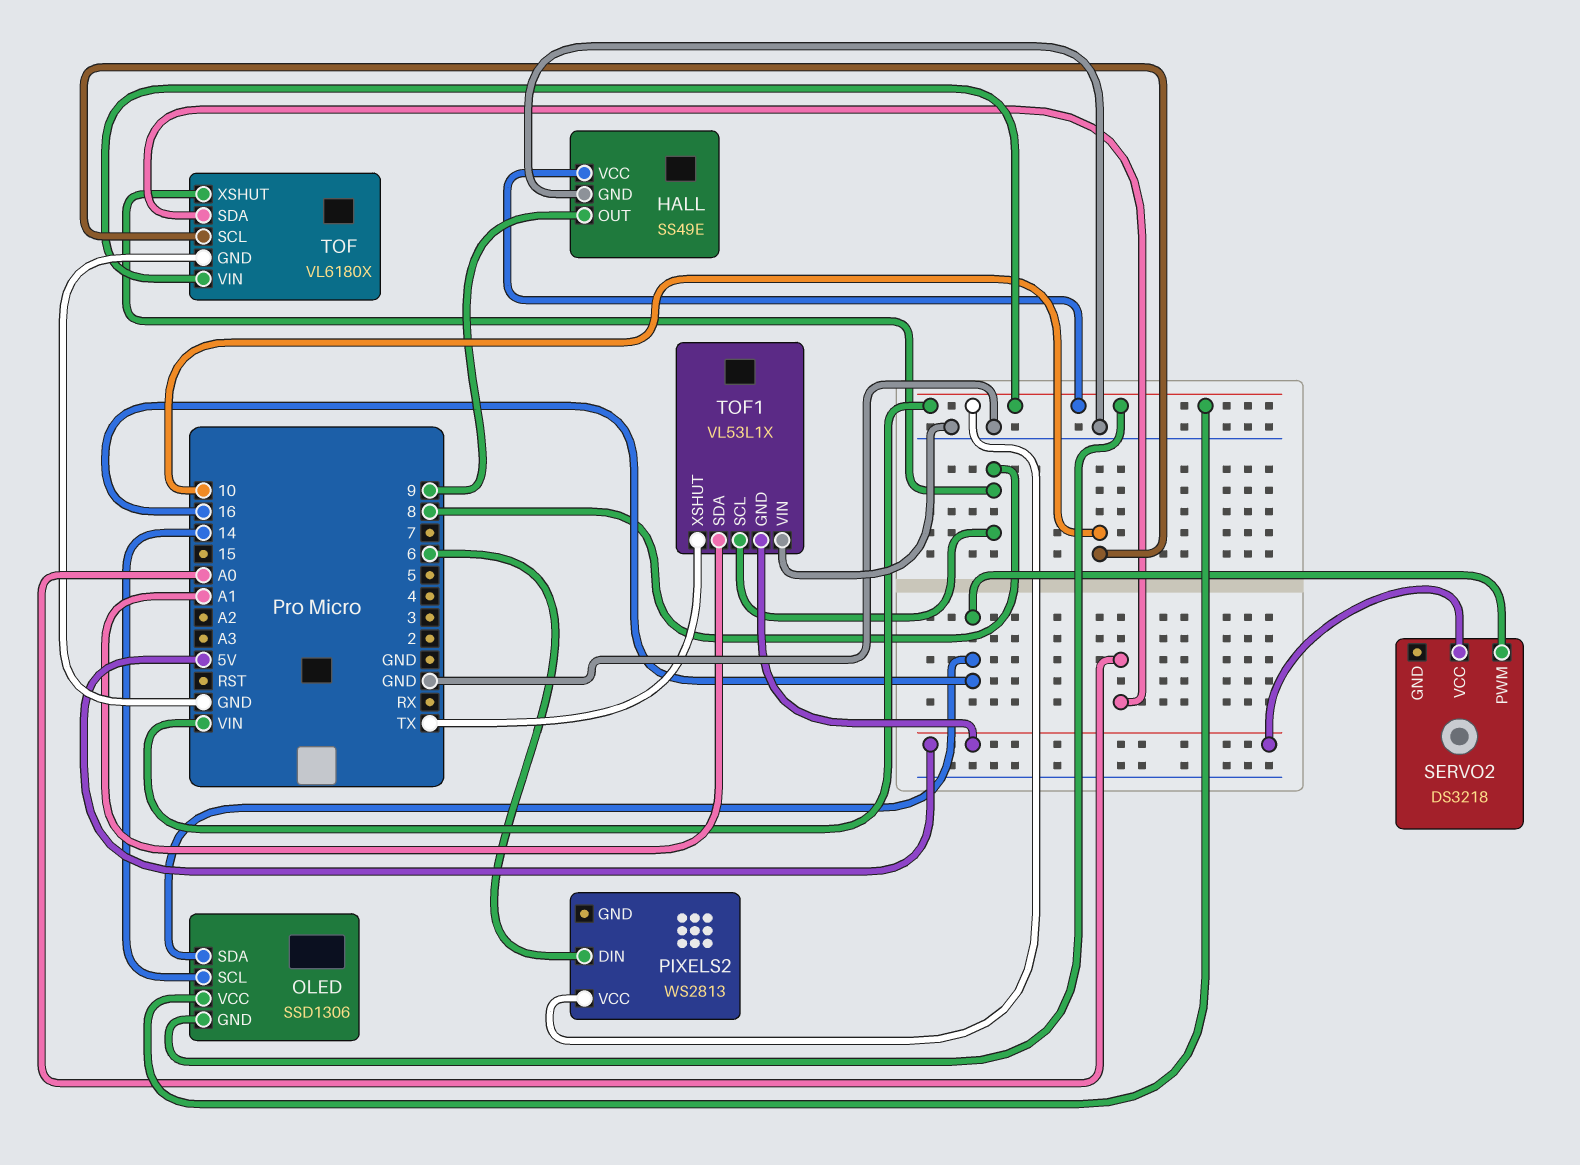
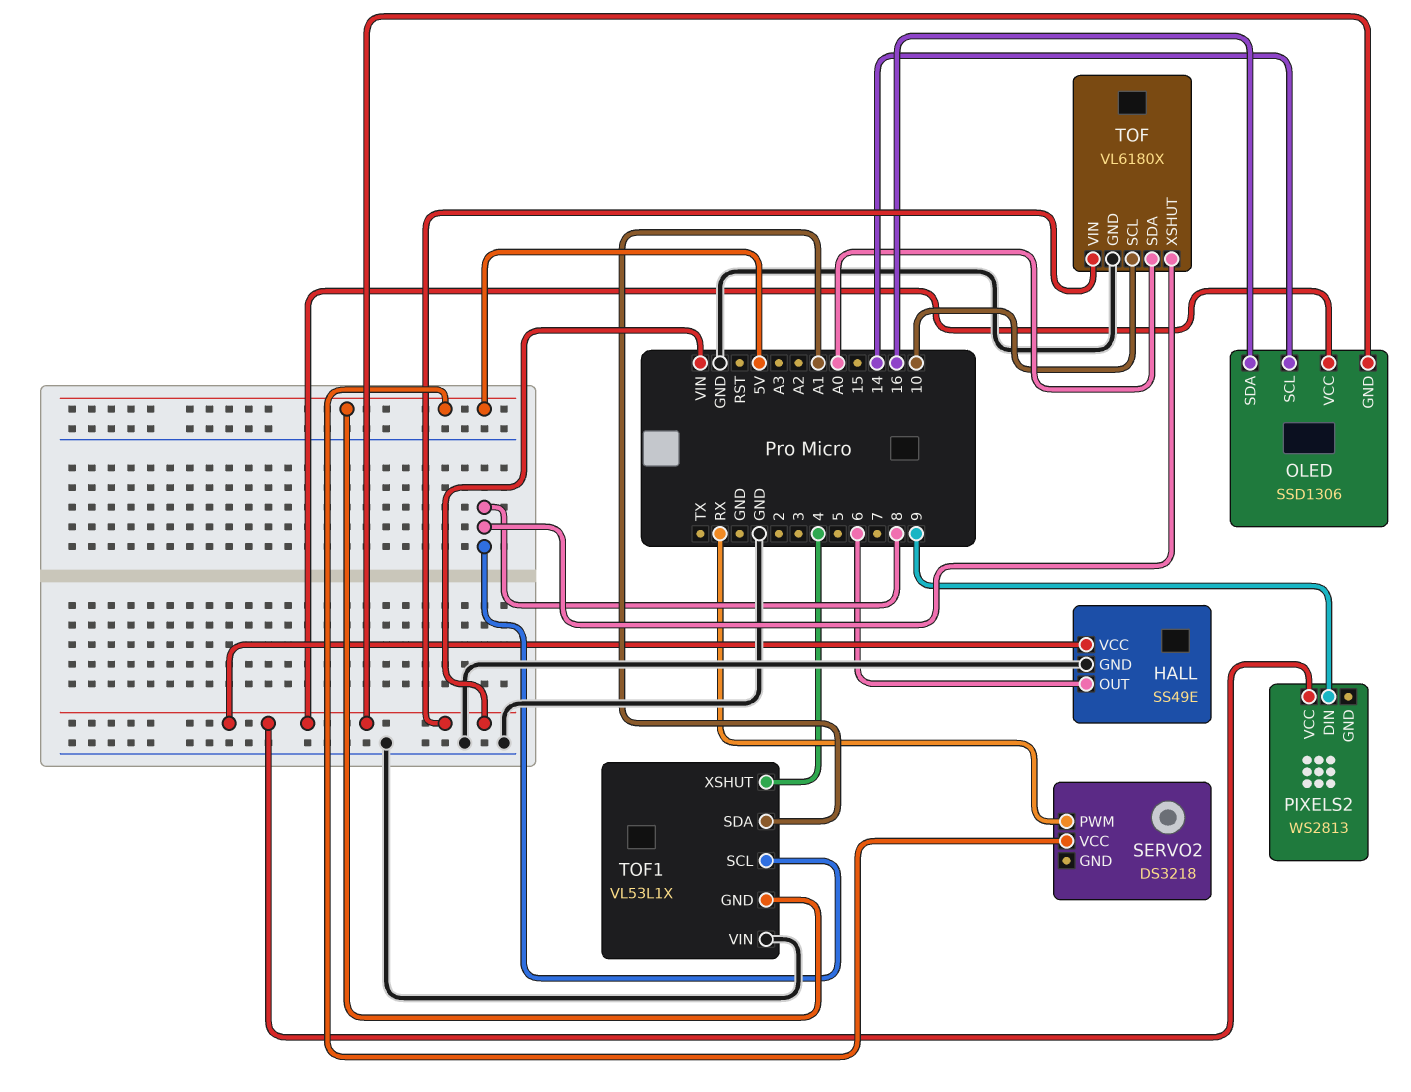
HALL pin OUT: 9 -> 6
PIXELS2 pin DIN: 6 -> 9
SERVO2 pin PWM: 16 -> RX
TOF1 pin XSHUT: TX -> 4

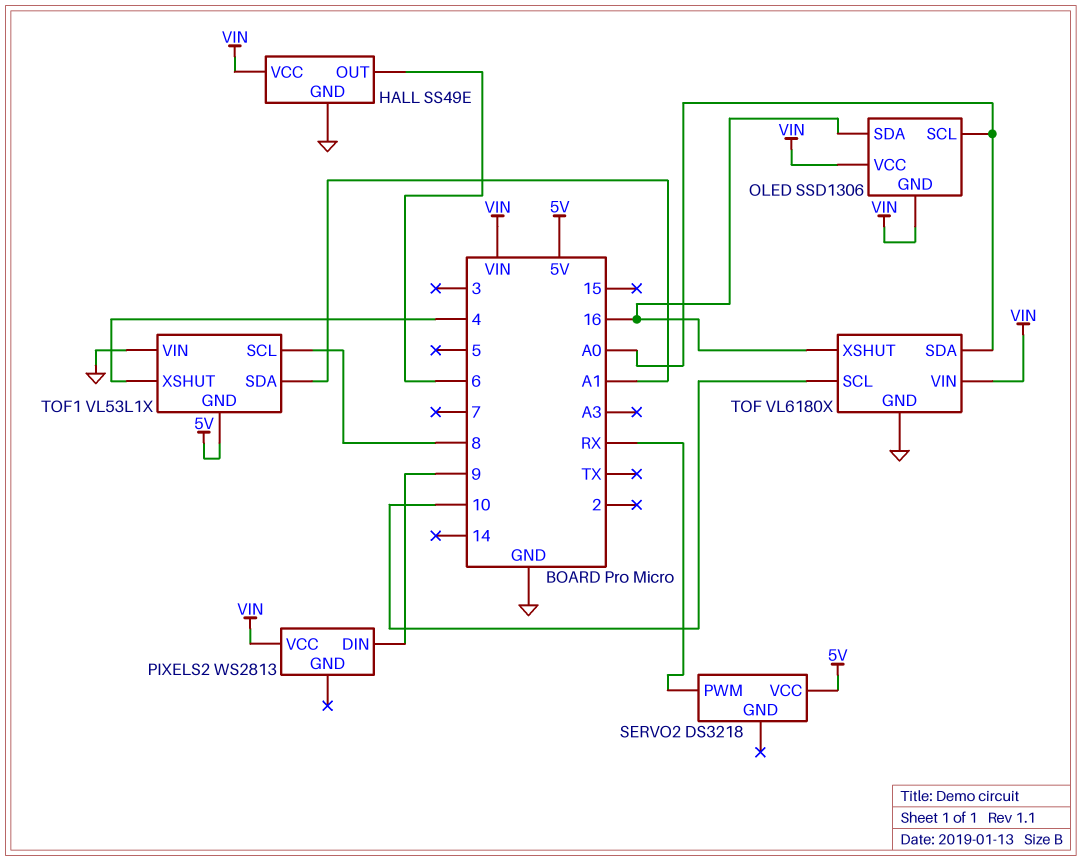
OLED pin SCL: 14 -> A0
TOF pin XSHUT: 8 -> 16

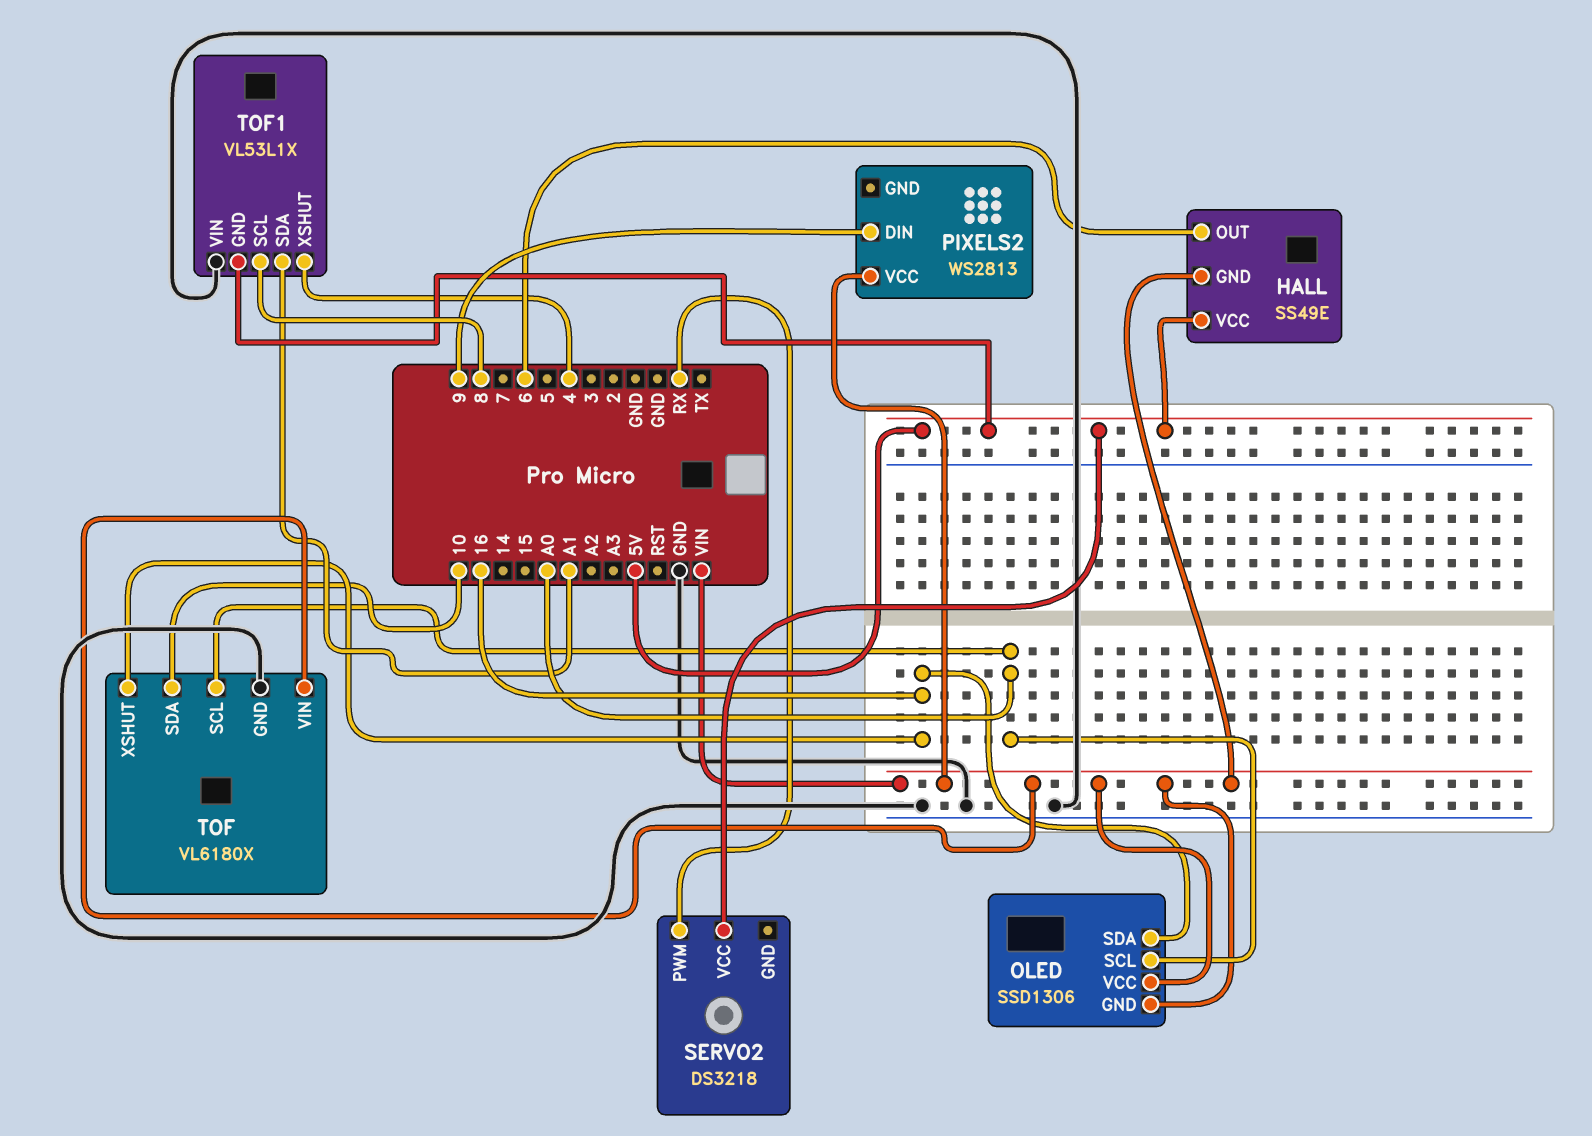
HALL pin GND: GND -> VIN
HALL pin VCC: VIN -> 5V
TOF pin SCL: 10 -> A0
TOF pin SDA: A0 -> 10

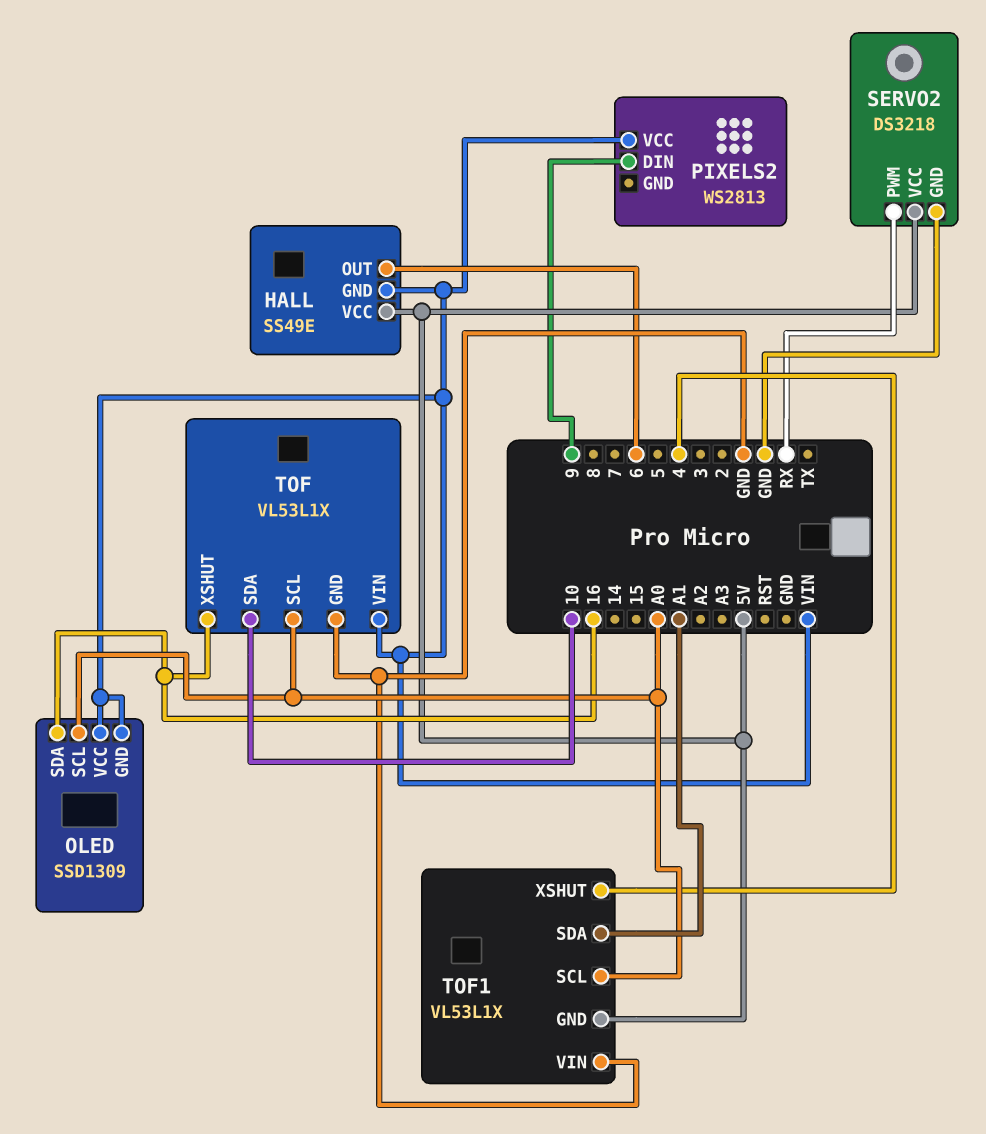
OLED: SSD1306 -> SSD1309
SERVO2 pin GND: none -> GND
TOF: VL6180X -> VL53L1X
TOF1 pin SCL: 8 -> A0

